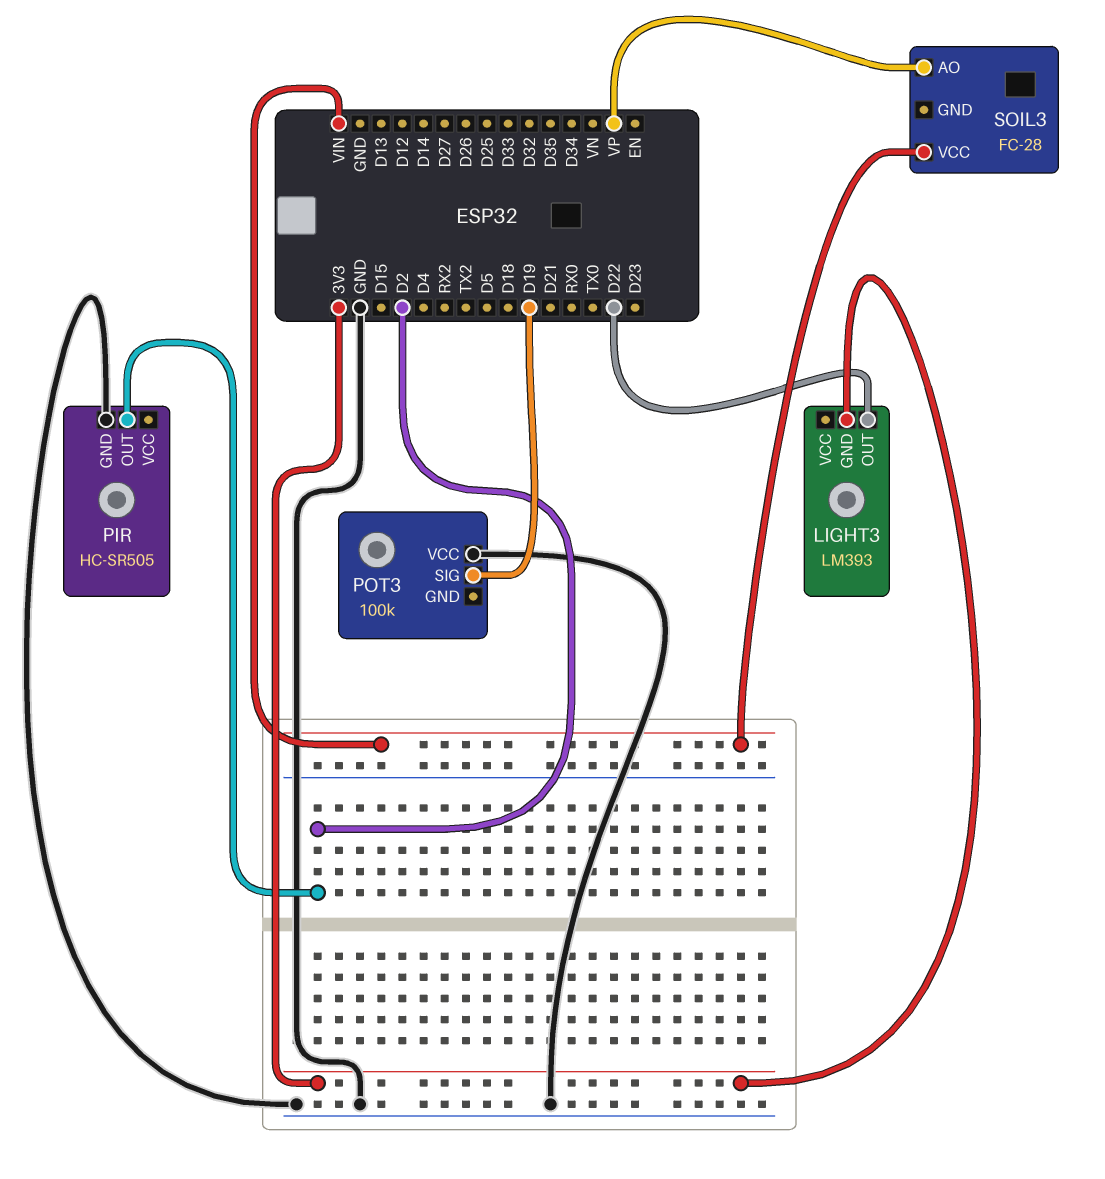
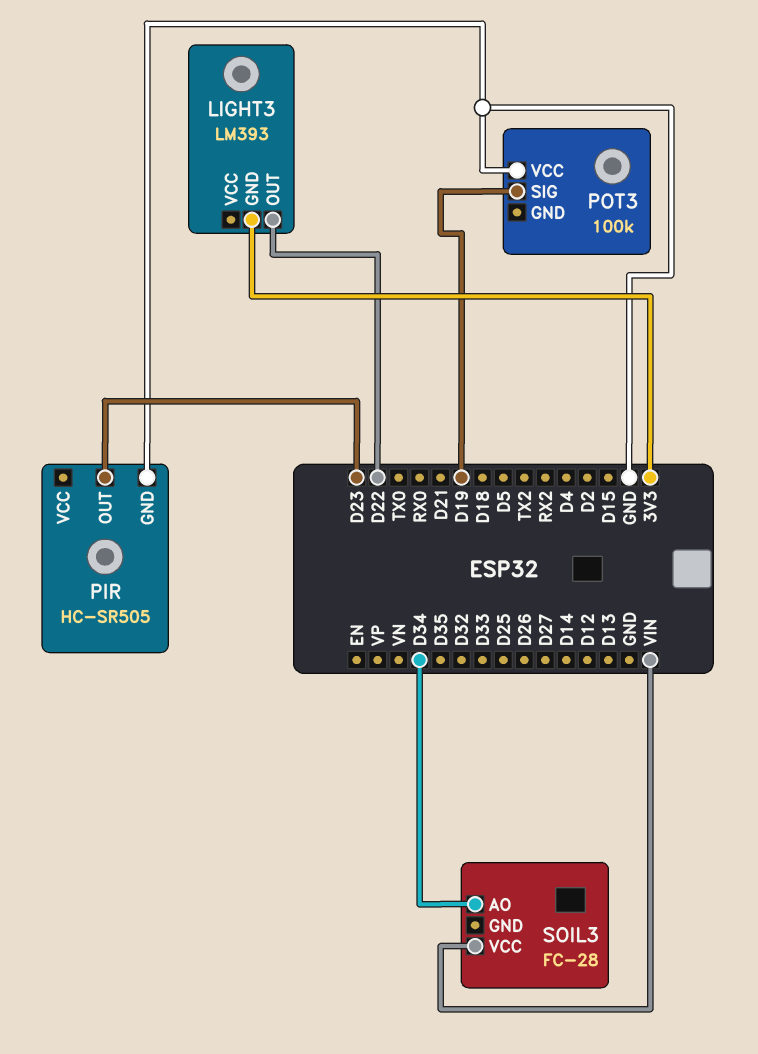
PIR pin OUT: D2 -> D23
SOIL3 pin AO: VP -> D34

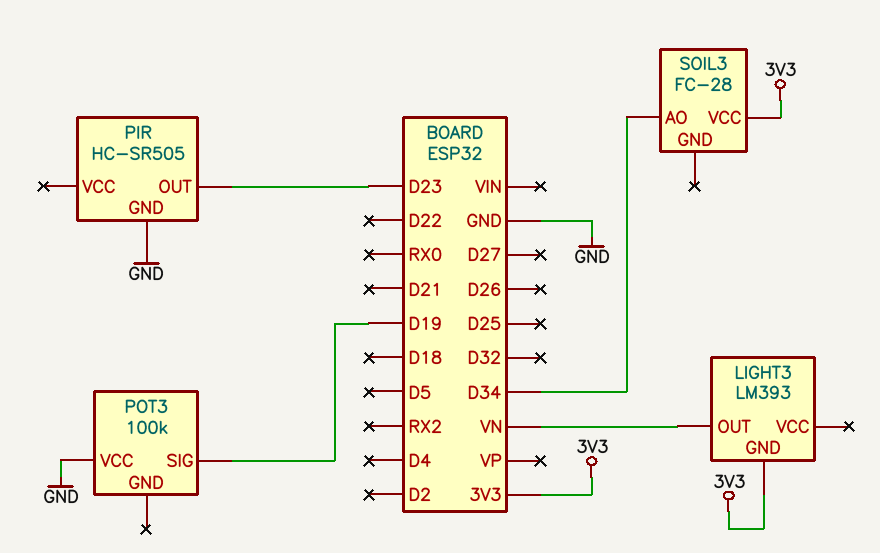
LIGHT3 pin OUT: D22 -> VN
SOIL3 pin VCC: VIN -> 3V3

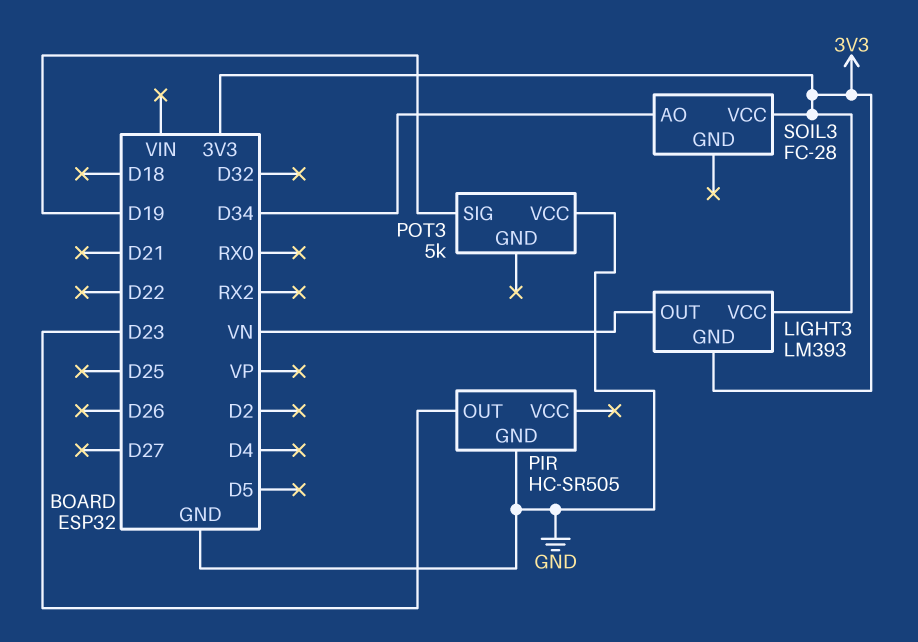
LIGHT3 pin VCC: none -> 3V3
POT3: 100k -> 5k

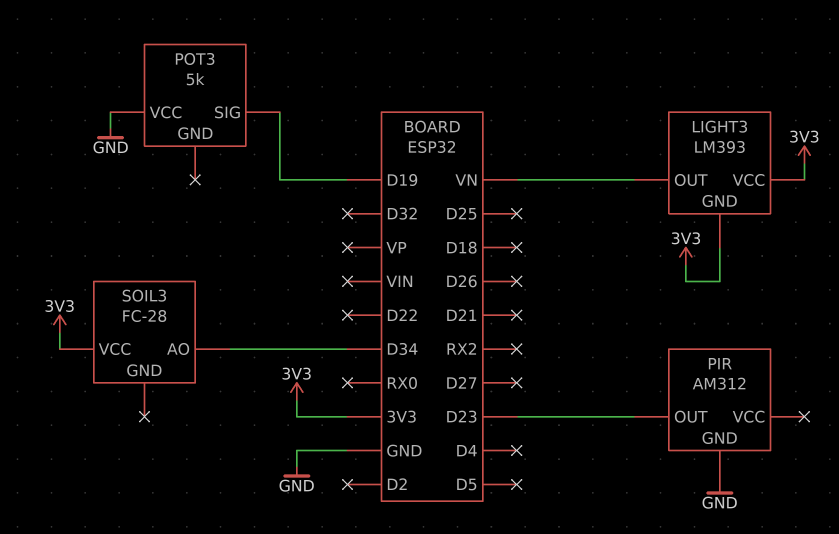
PIR: HC-SR505 -> AM312

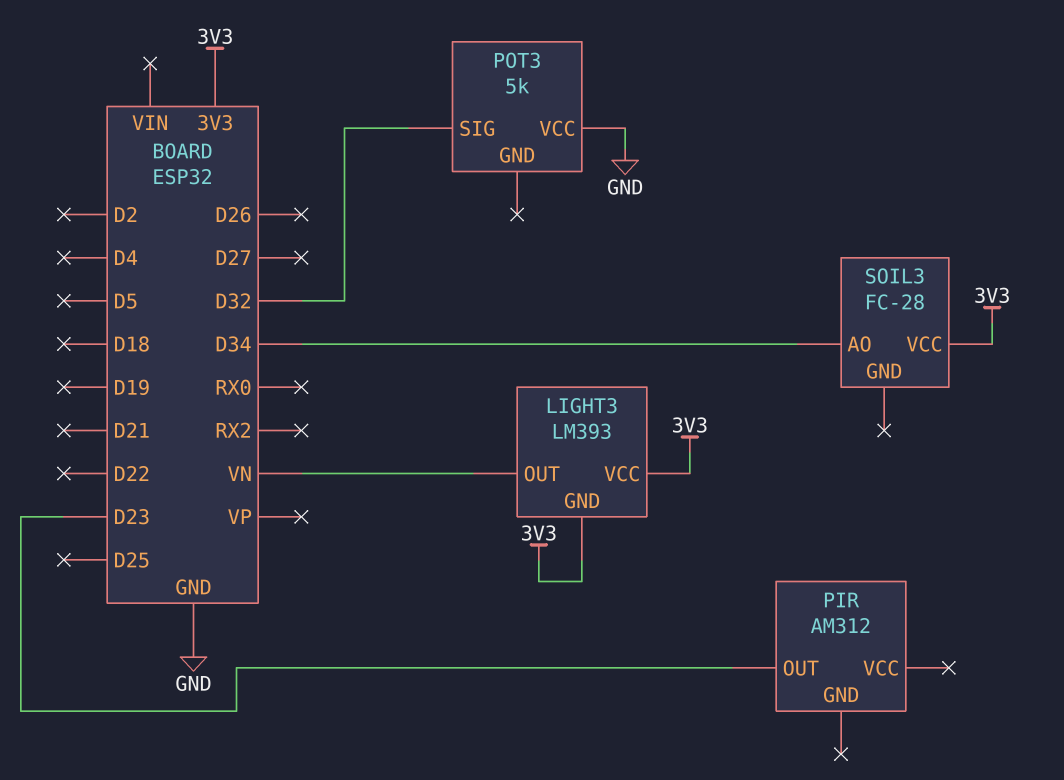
PIR pin GND: GND -> none
POT3 pin SIG: D19 -> D32

